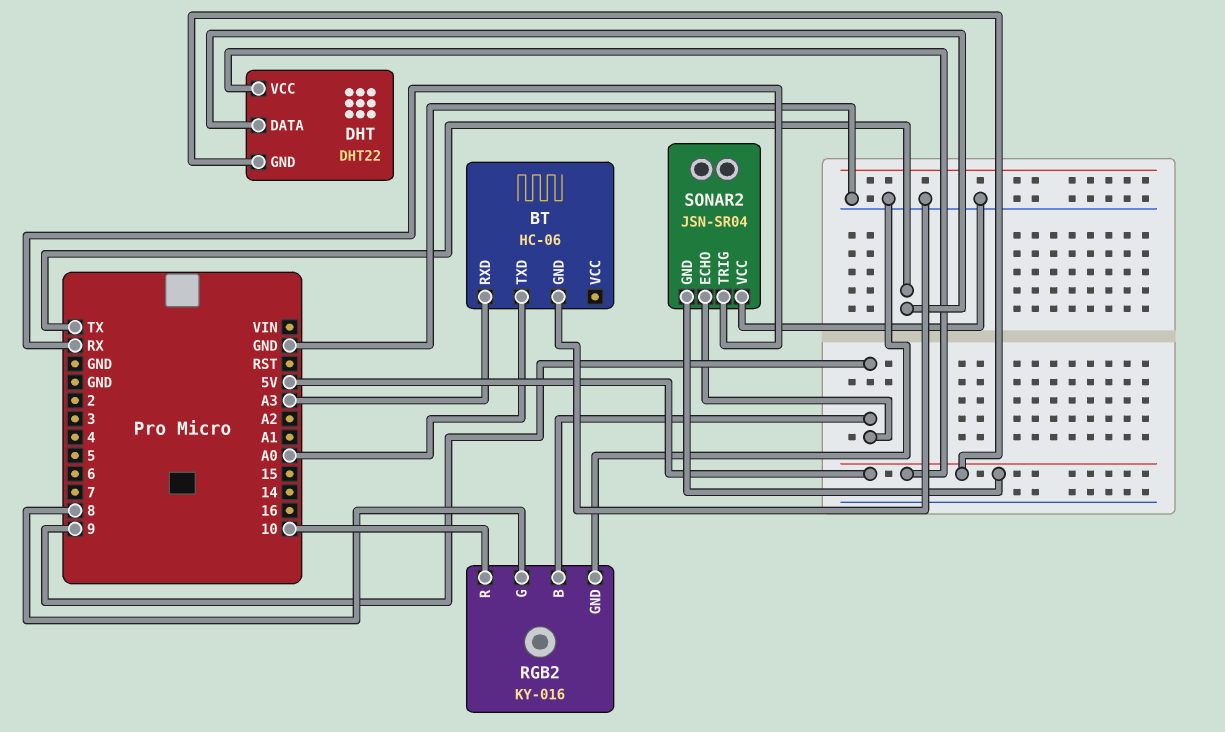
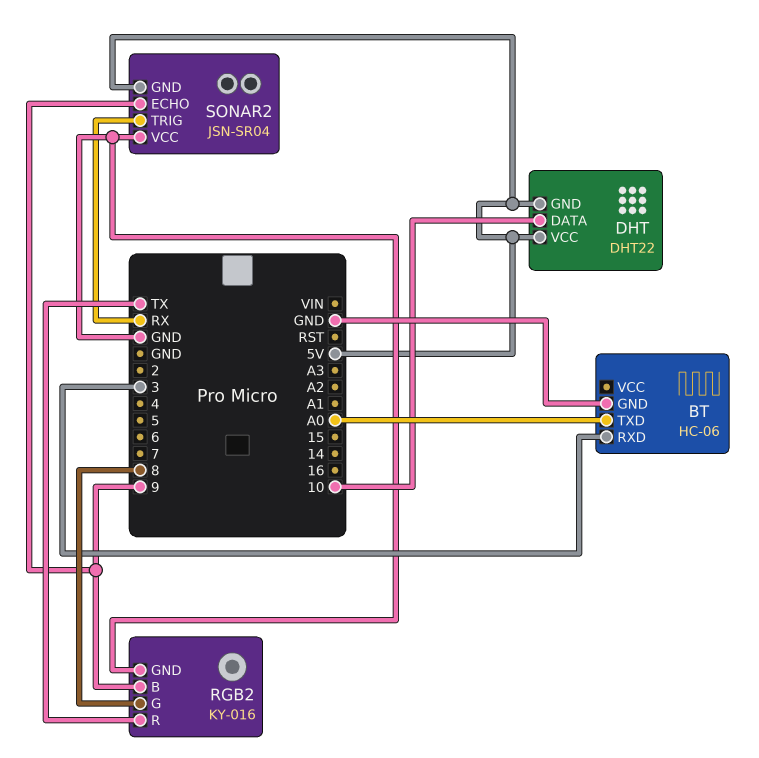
BT pin RXD: A3 -> 3
DHT pin DATA: TX -> 10
RGB2 pin R: 10 -> TX

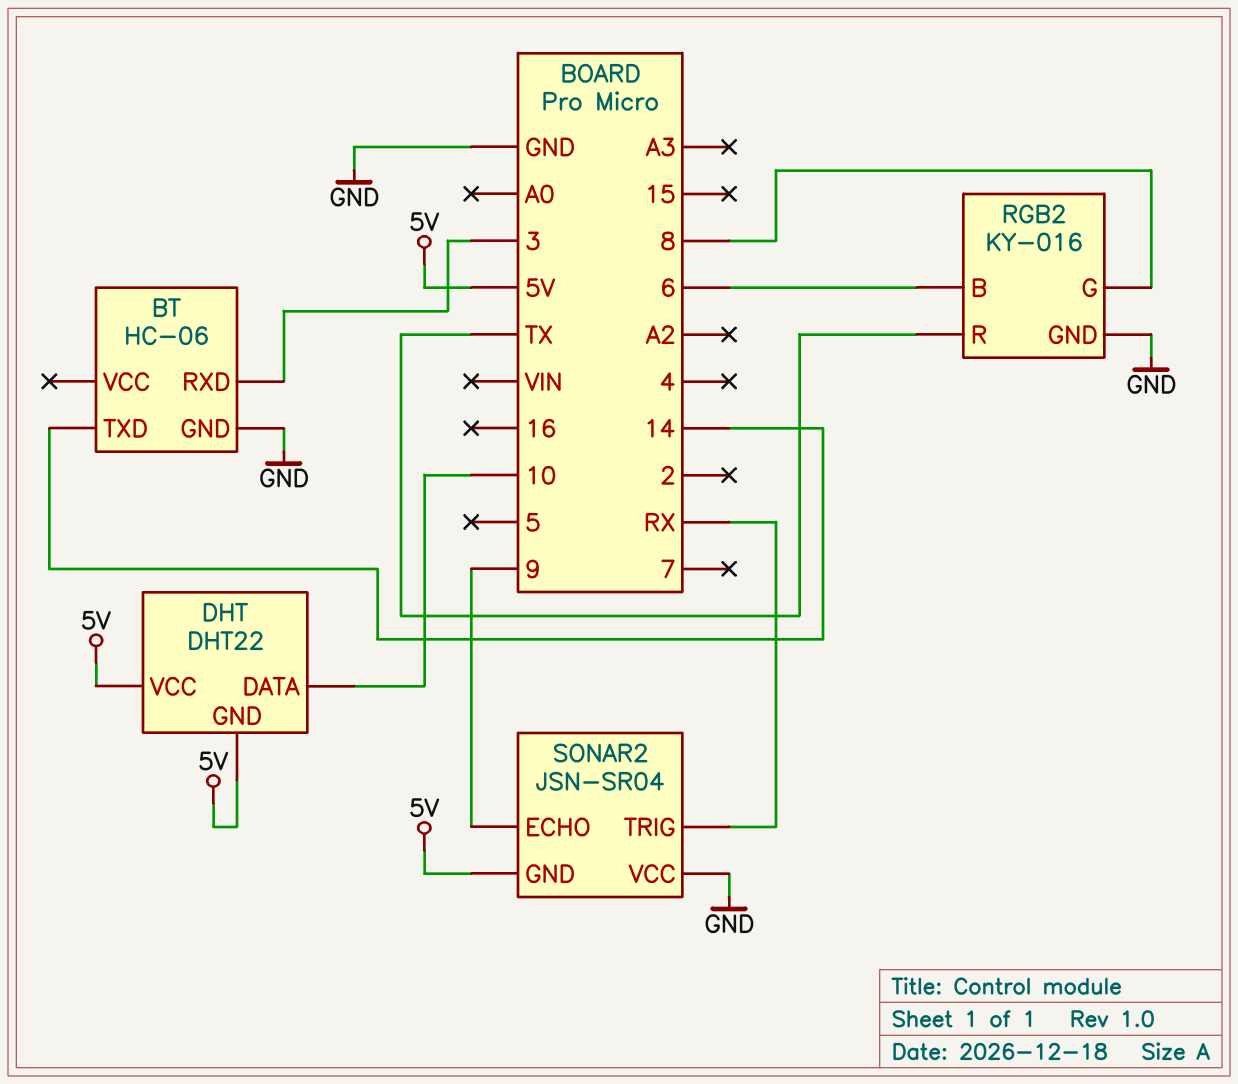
BT pin TXD: A0 -> 14
RGB2 pin B: 9 -> 6

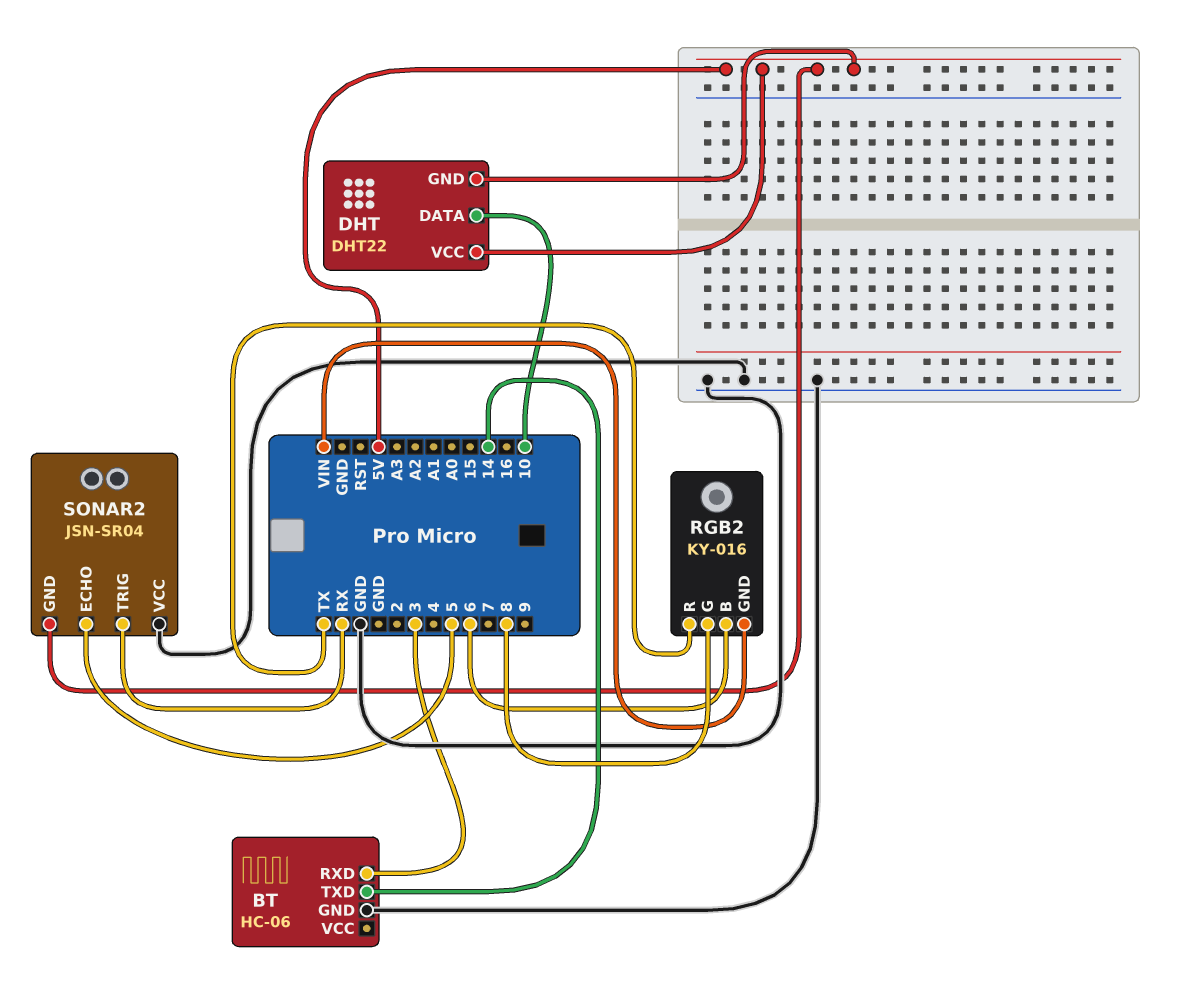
RGB2 pin GND: GND -> VIN
SONAR2 pin ECHO: 9 -> 5

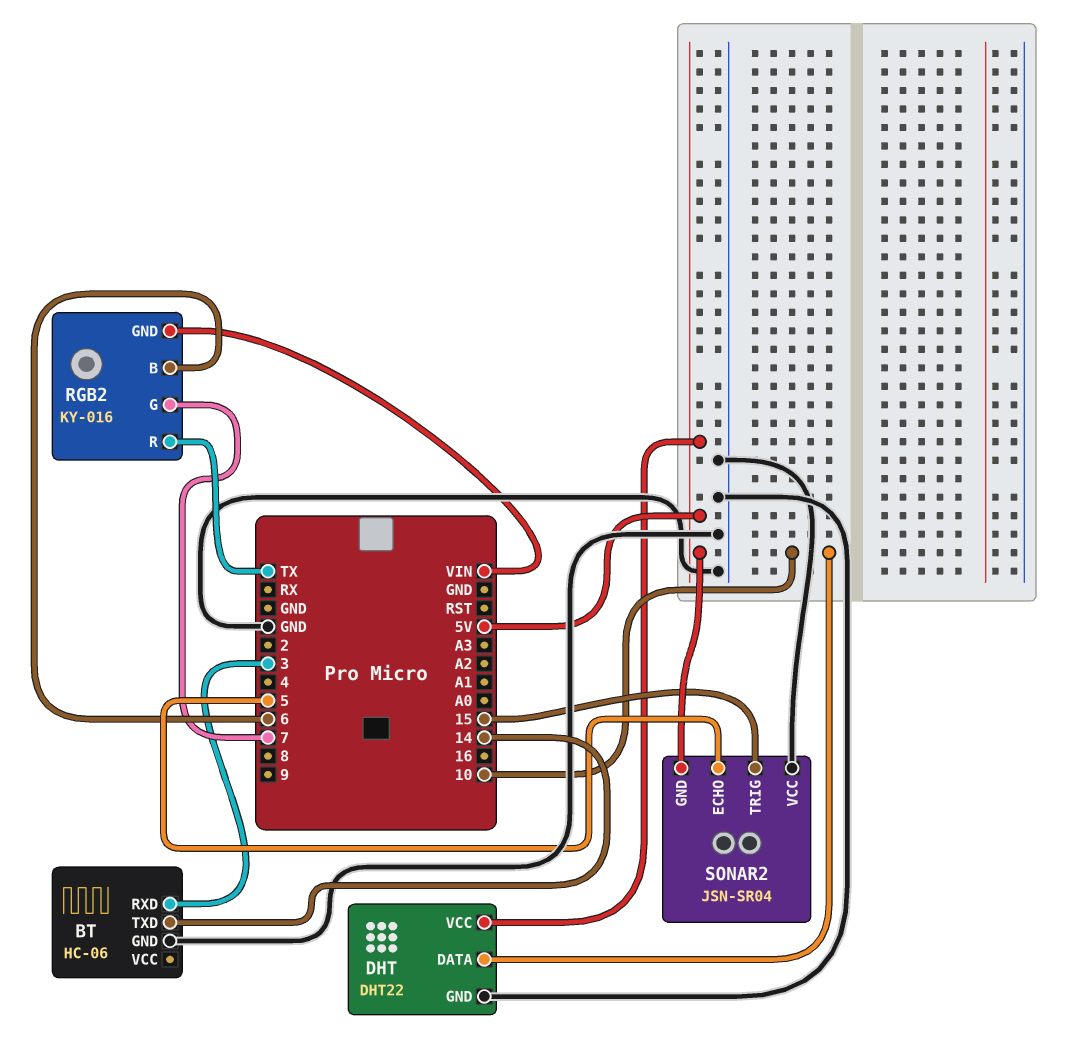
DHT pin GND: 5V -> GND
RGB2 pin G: 8 -> 7
SONAR2 pin TRIG: RX -> 15

